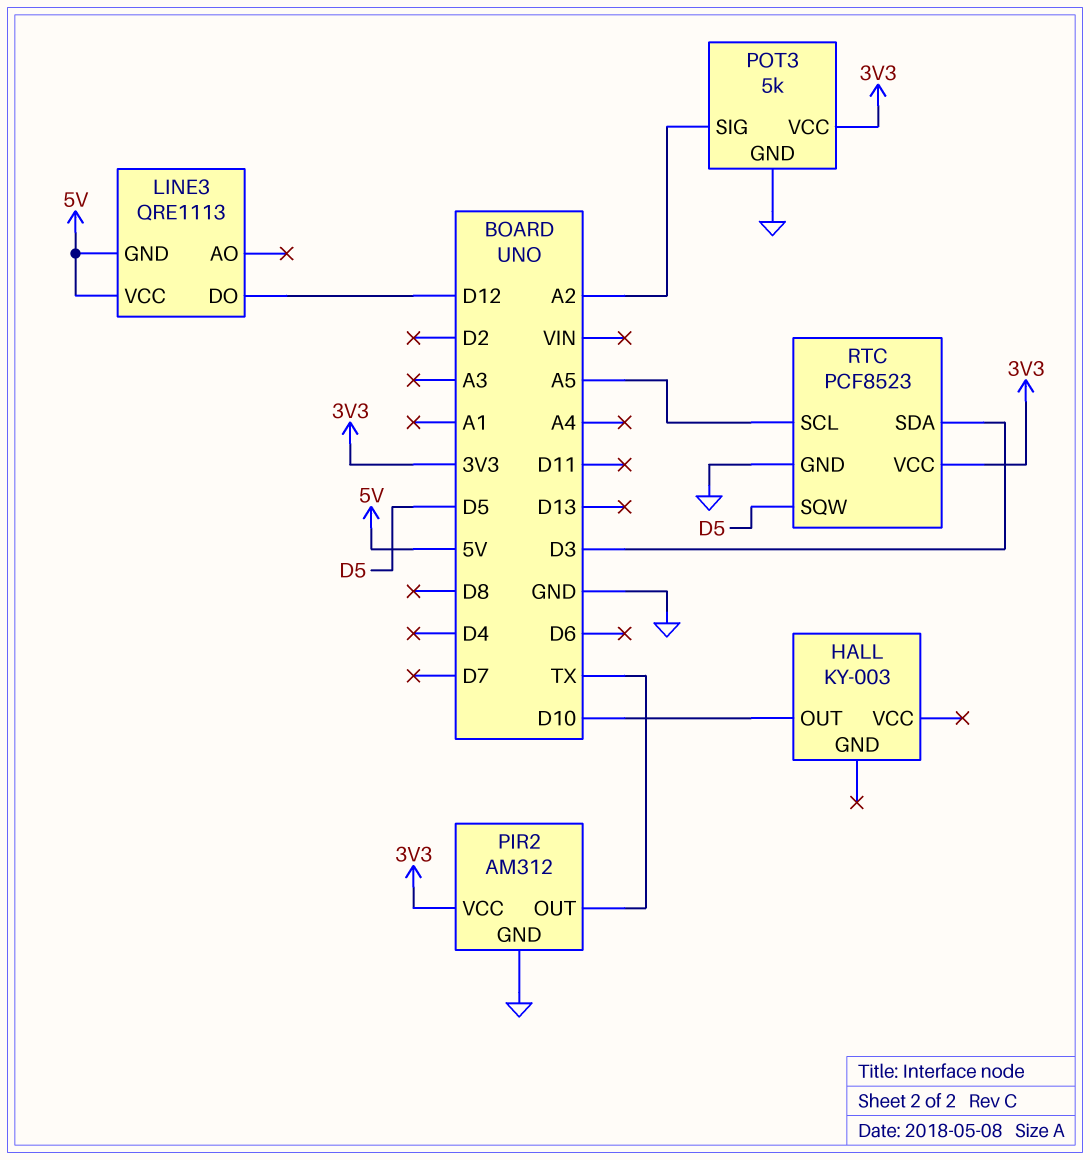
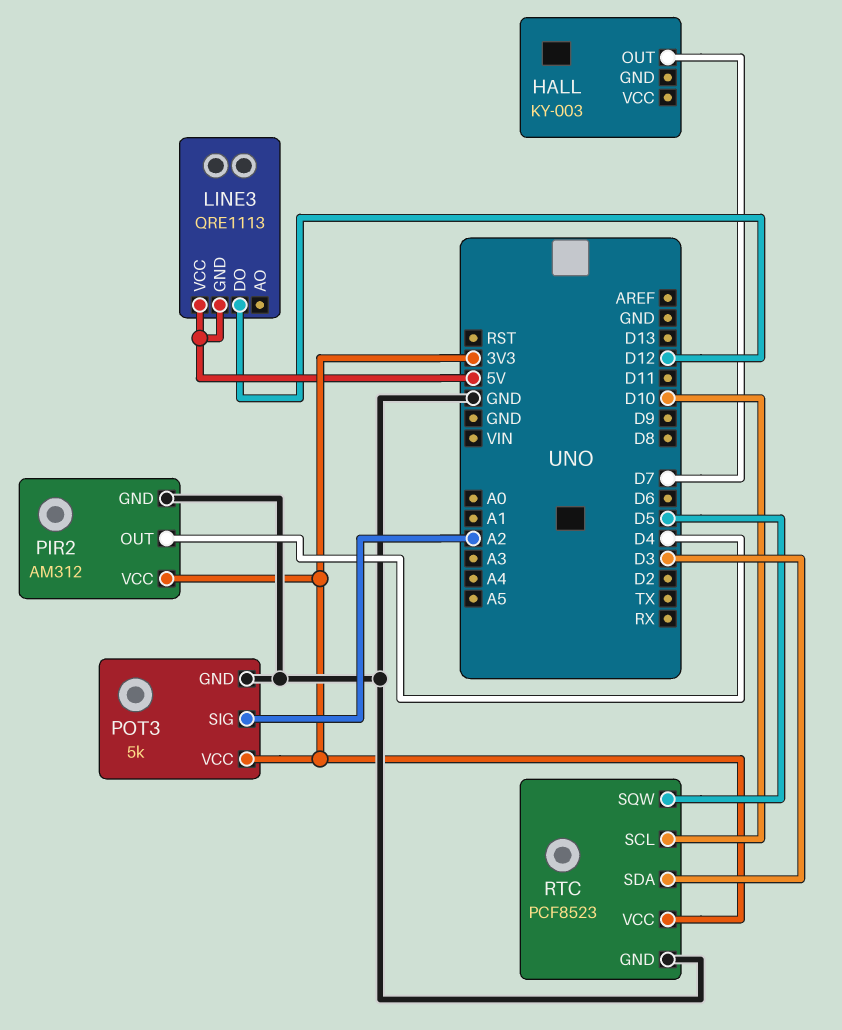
HALL pin OUT: D10 -> D7
PIR2 pin OUT: TX -> D4
RTC pin SCL: A5 -> D10

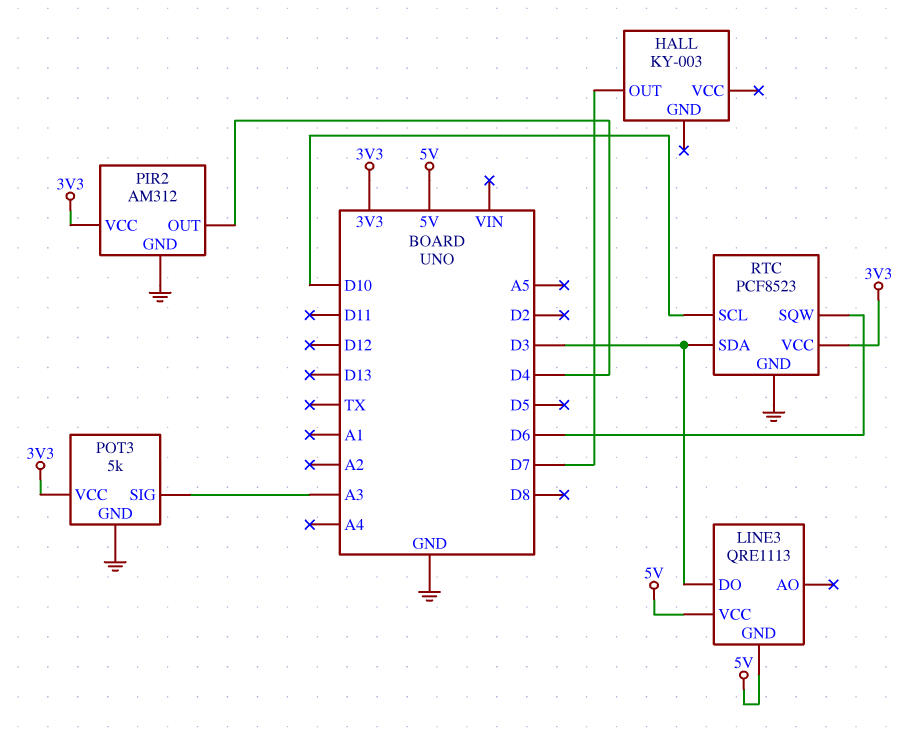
LINE3 pin DO: D12 -> D3
POT3 pin SIG: A2 -> A3
RTC pin SQW: D5 -> D6

